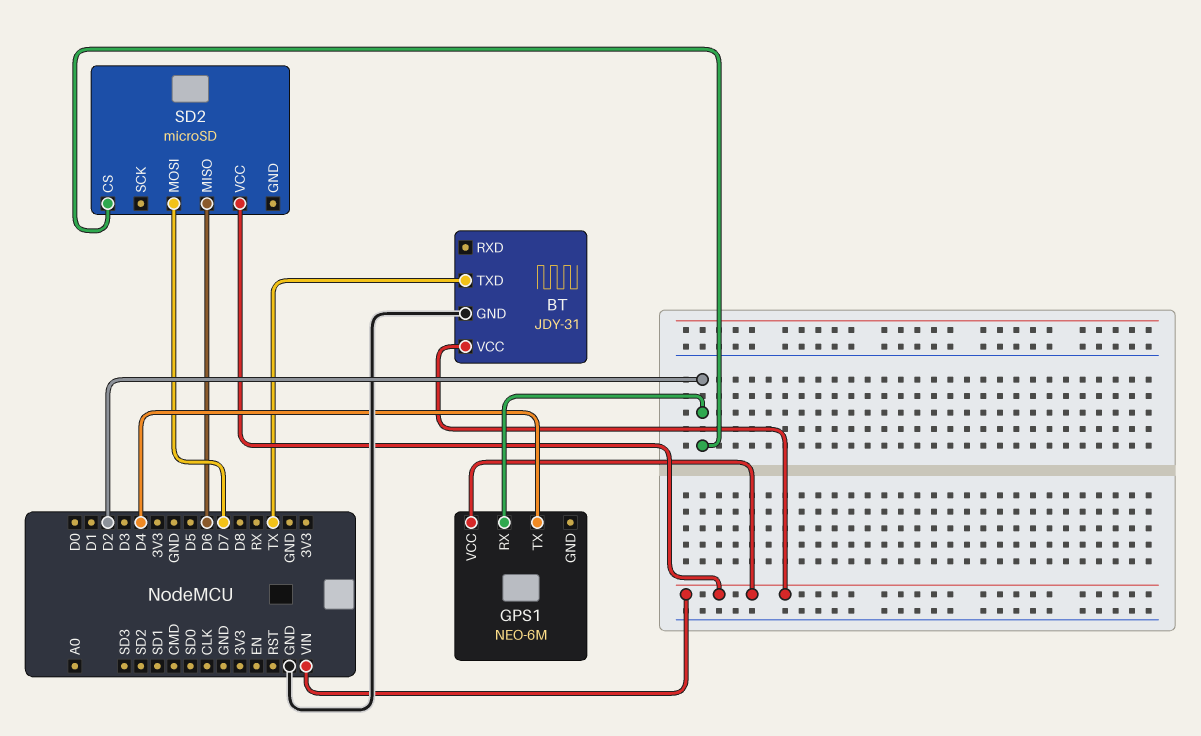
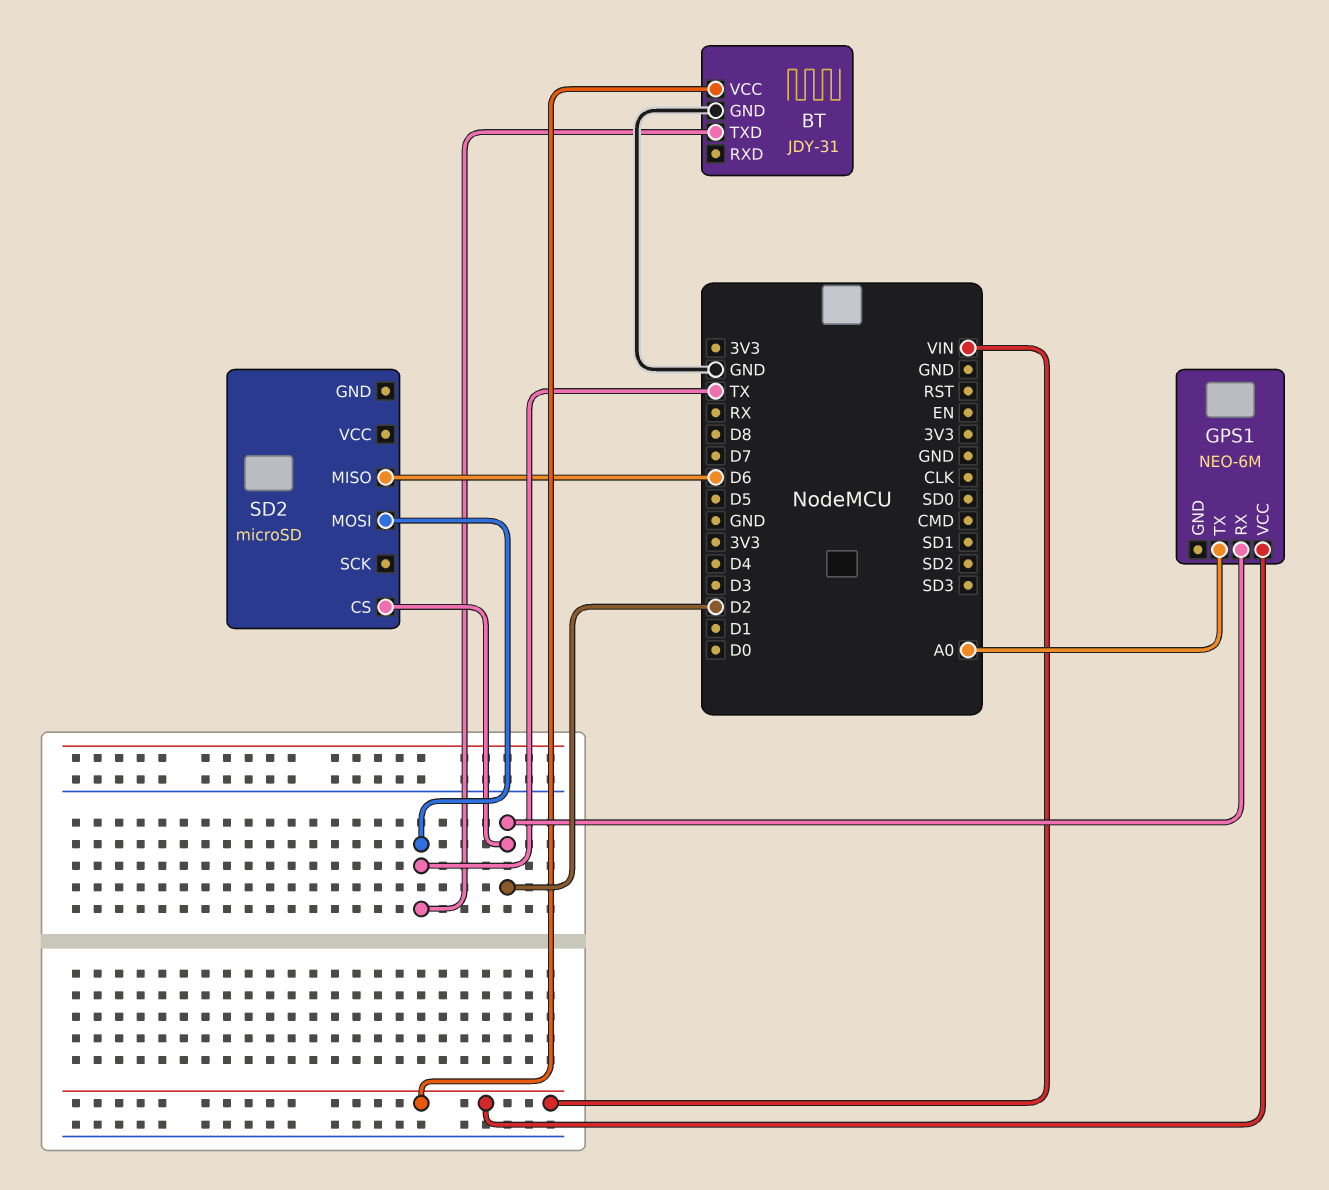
GPS1 pin TX: D4 -> A0
SD2 pin MOSI: D7 -> TX
SD2 pin VCC: VIN -> none

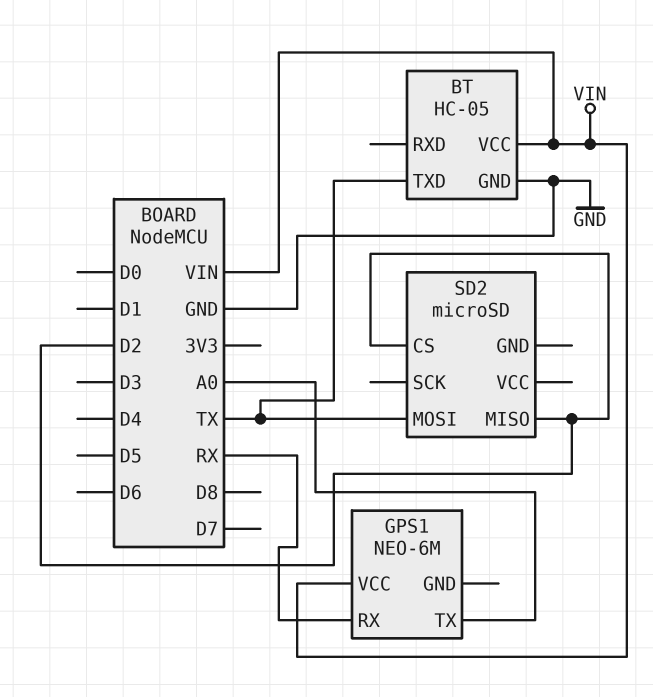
BT: JDY-31 -> HC-05
GPS1 pin RX: D2 -> RX
SD2 pin MISO: D6 -> D2

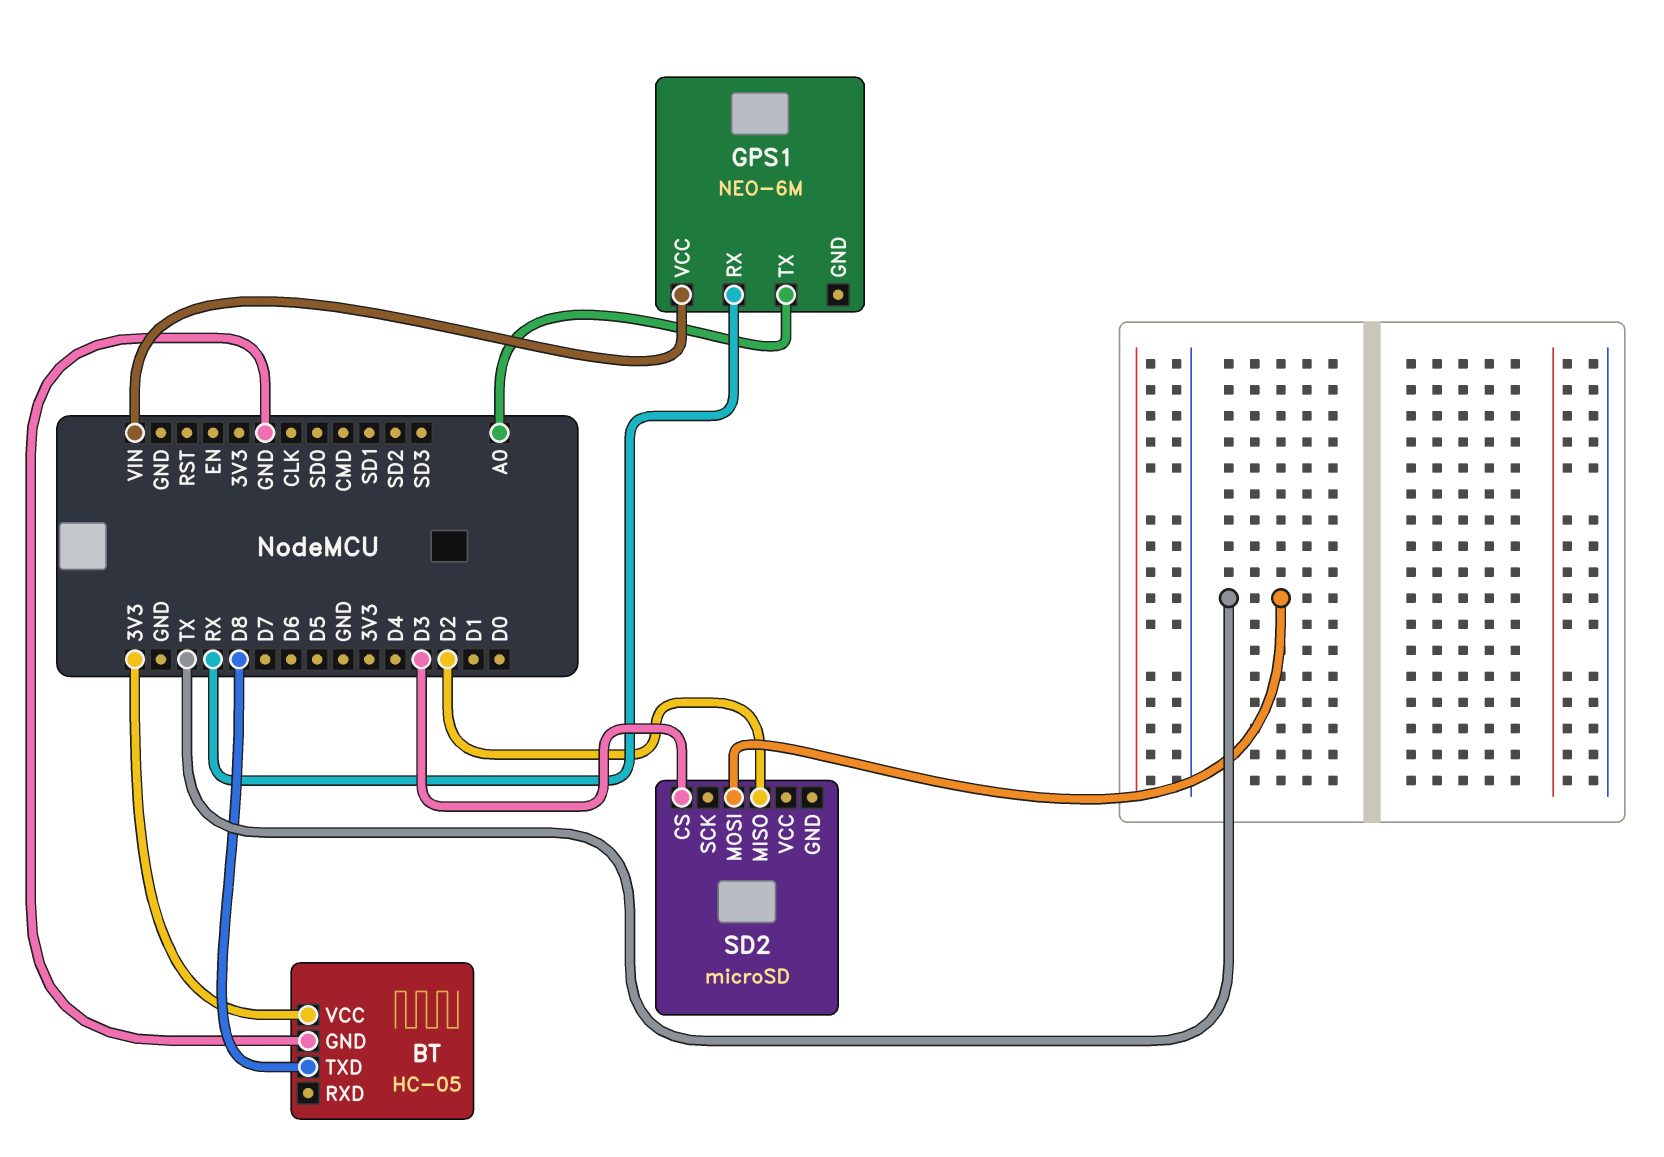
BT pin TXD: TX -> D8
BT pin VCC: VIN -> 3V3
SD2 pin CS: D2 -> D3

